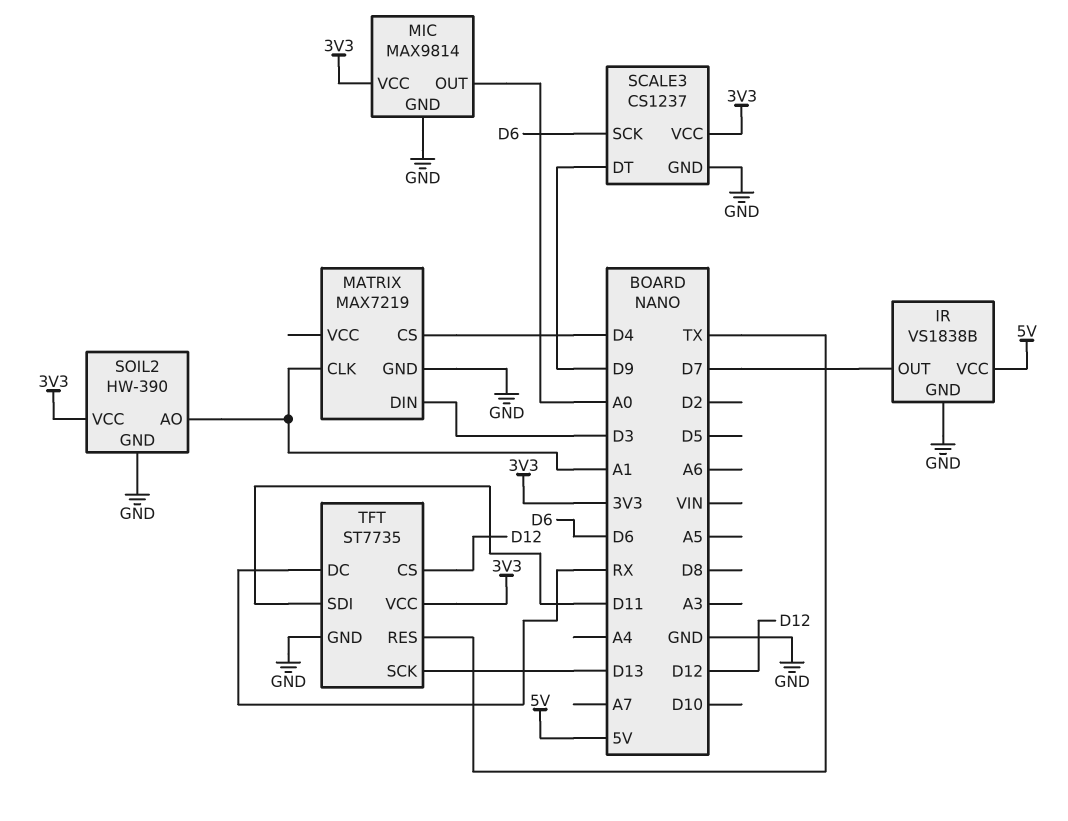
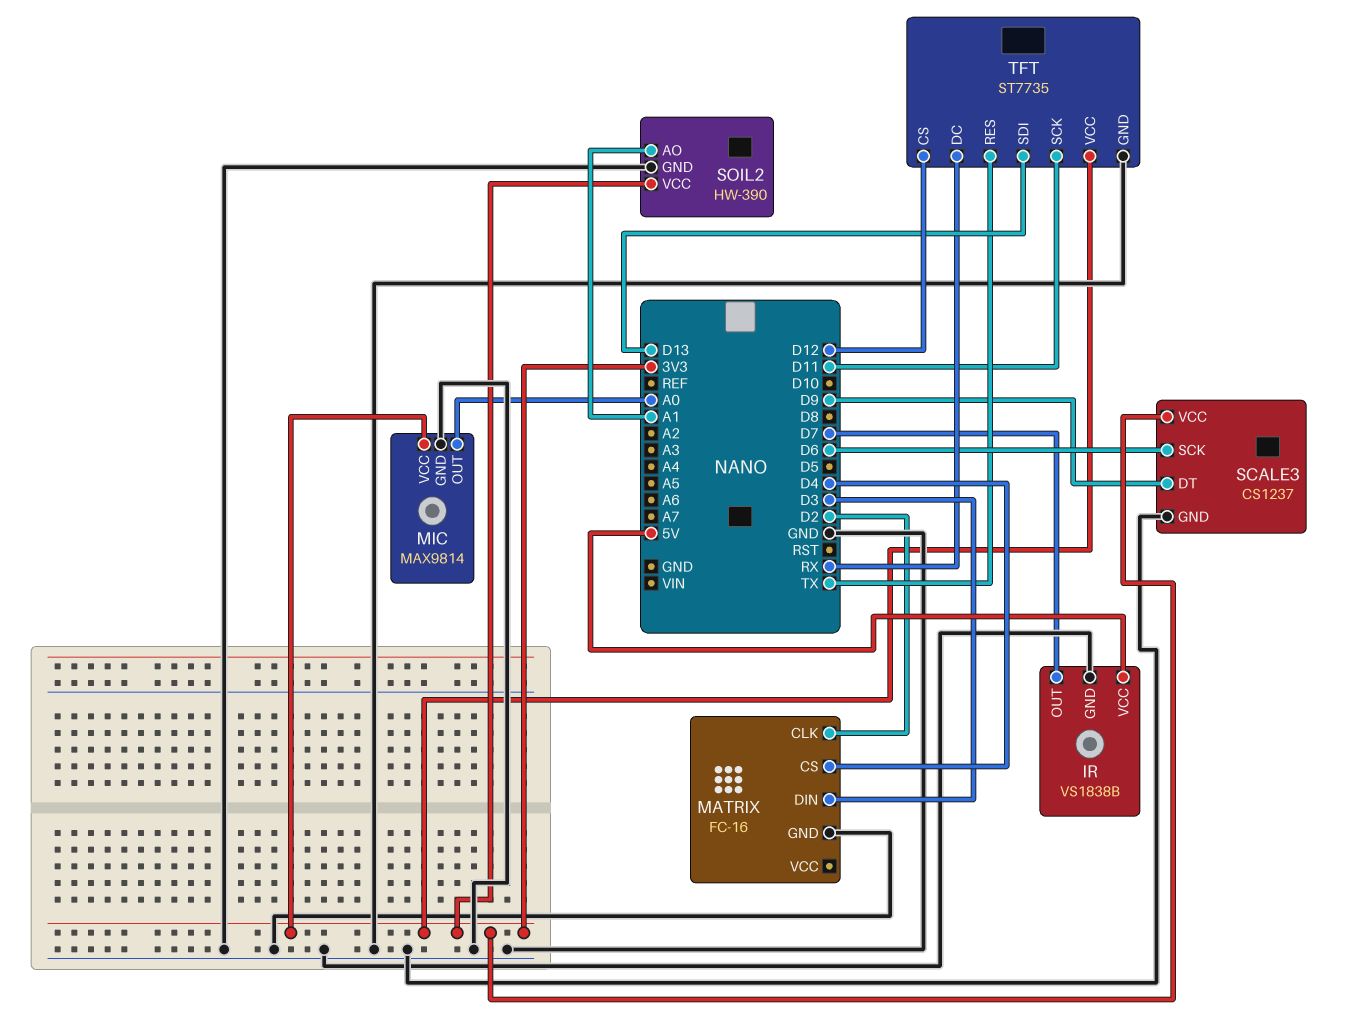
MATRIX: MAX7219 -> FC-16
MATRIX pin CLK: A1 -> D2
TFT pin SCK: D13 -> D11
TFT pin SDI: D11 -> D13

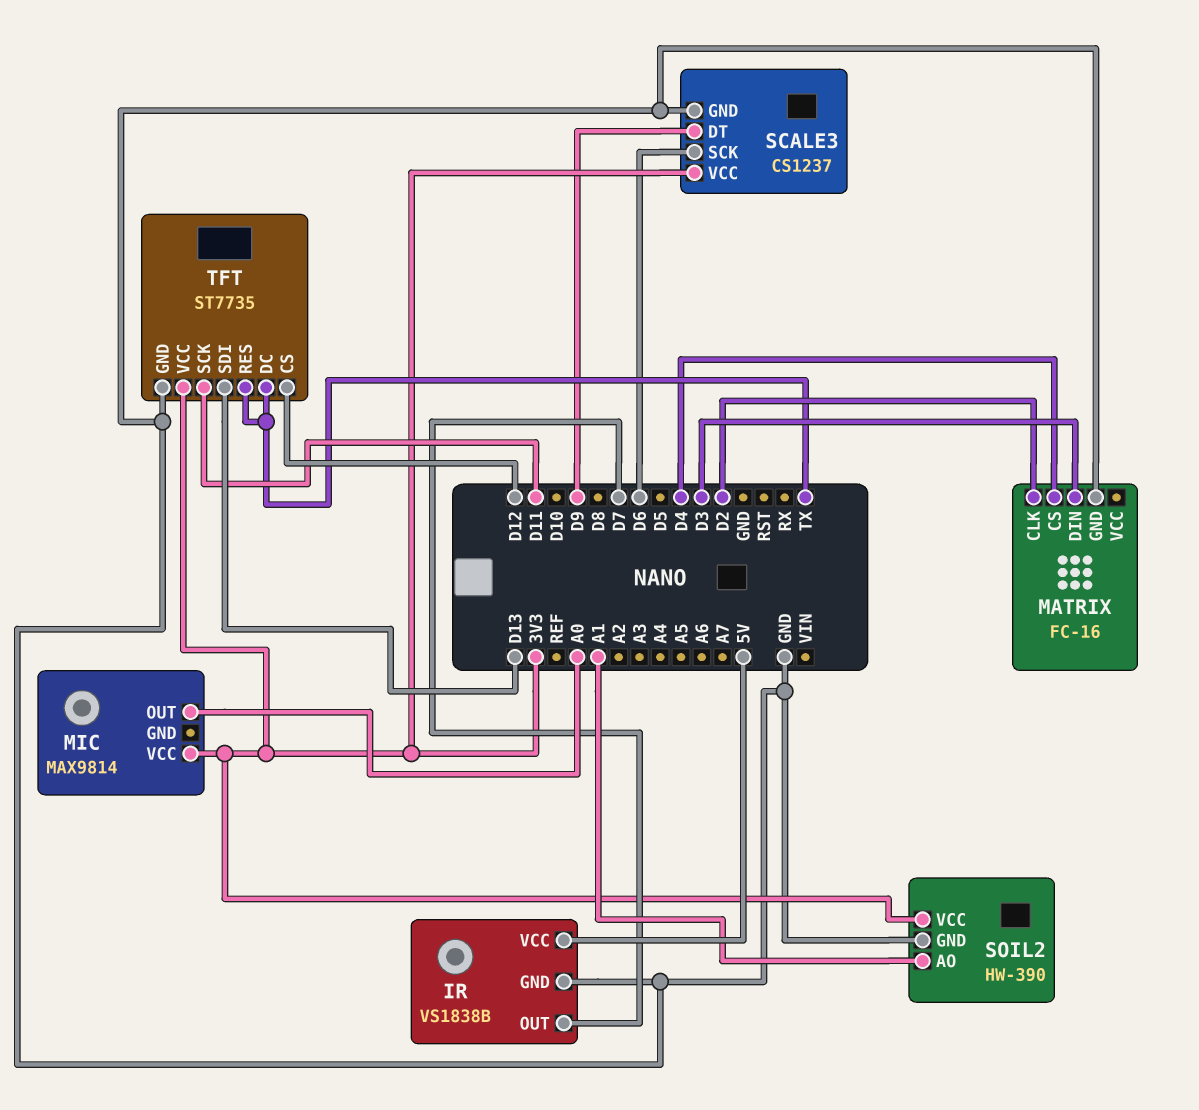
MIC pin GND: GND -> none
TFT pin DC: RX -> TX

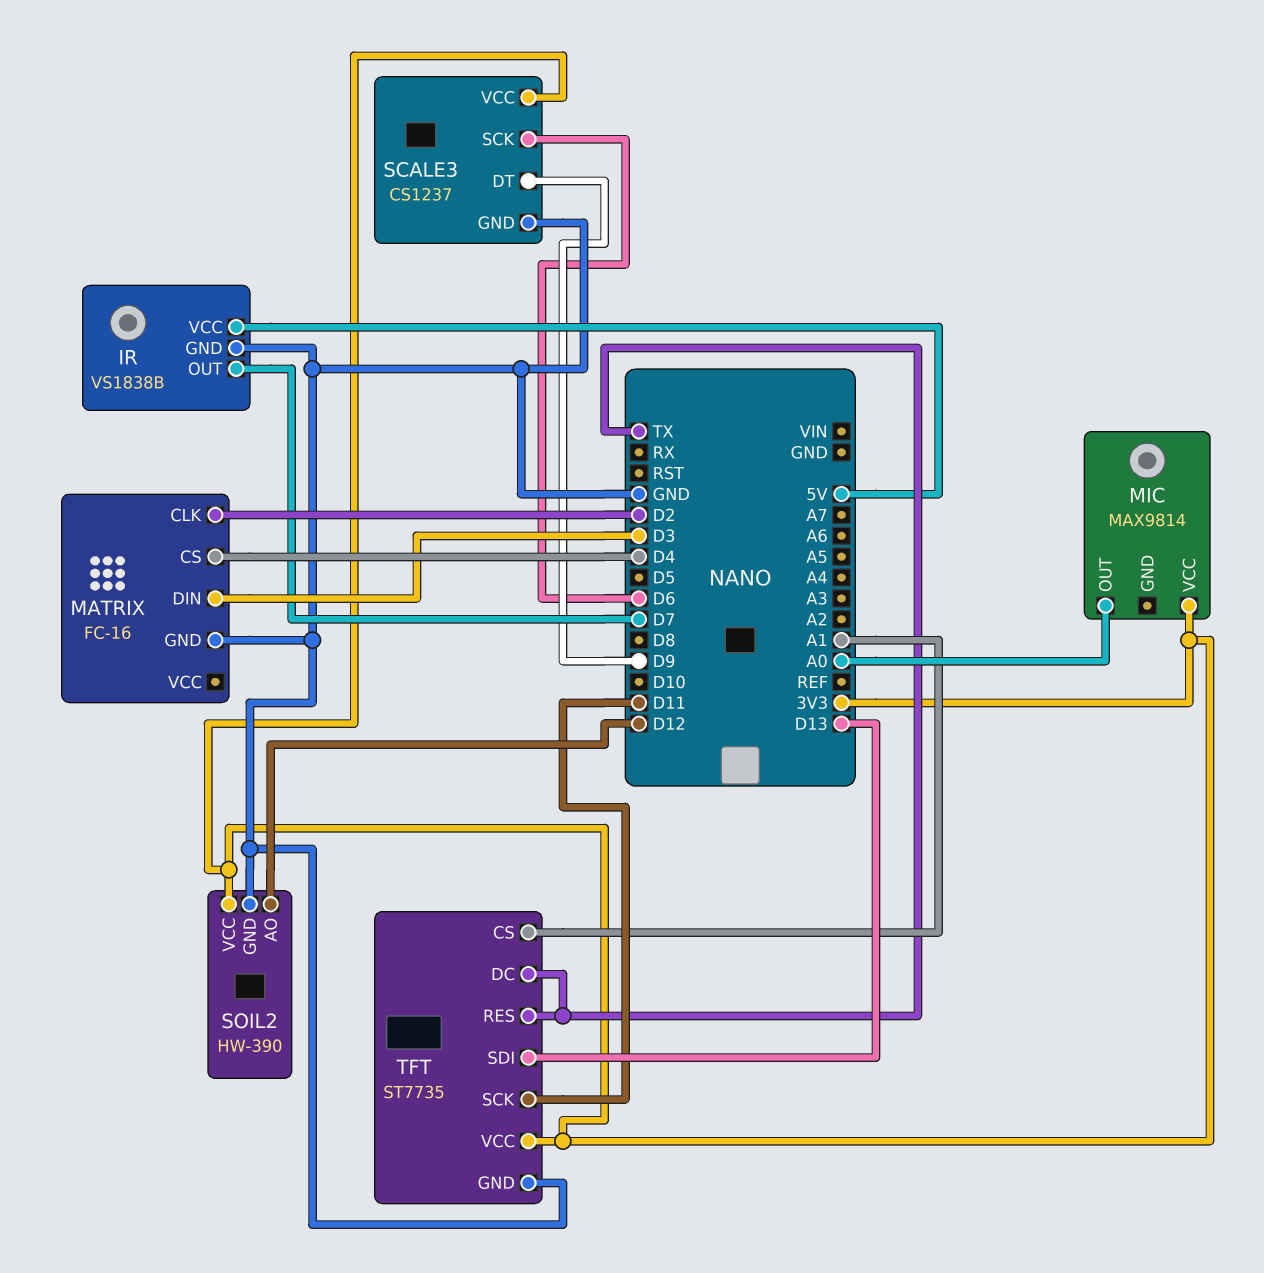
SOIL2 pin AO: A1 -> D12
TFT pin CS: D12 -> A1

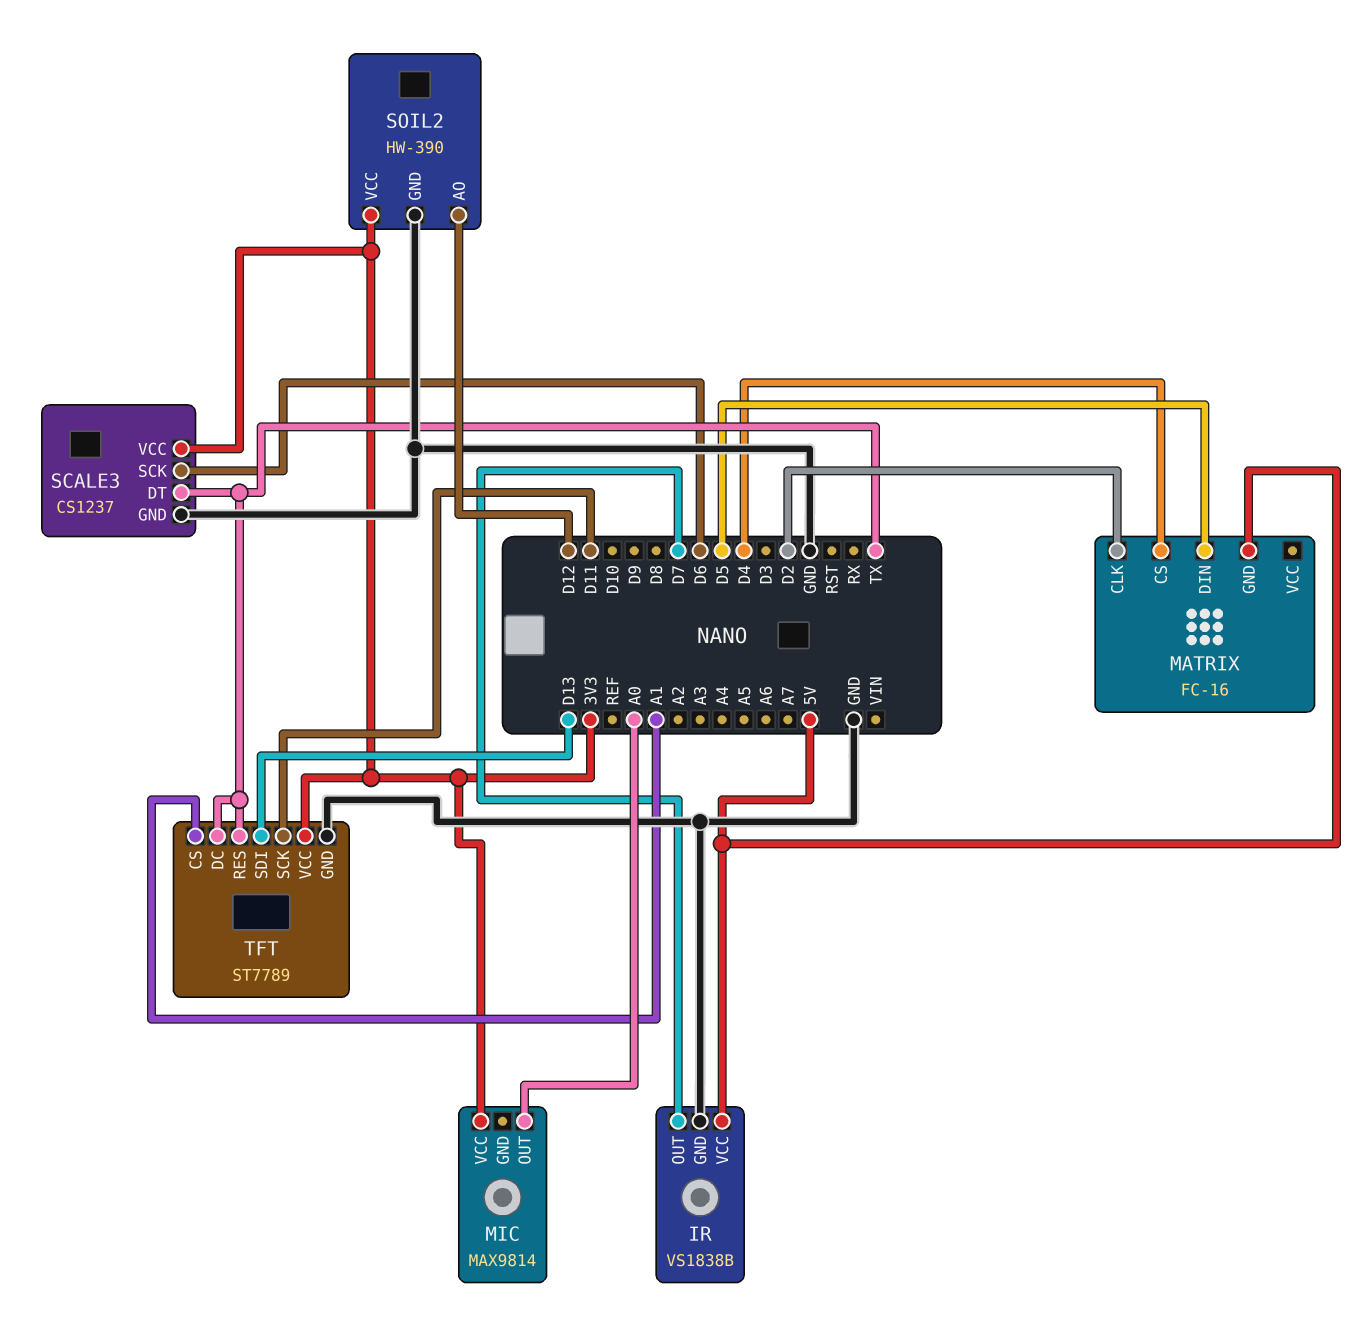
MATRIX pin DIN: D3 -> D5
MATRIX pin GND: GND -> 5V
SCALE3 pin DT: D9 -> TX
TFT: ST7735 -> ST7789

